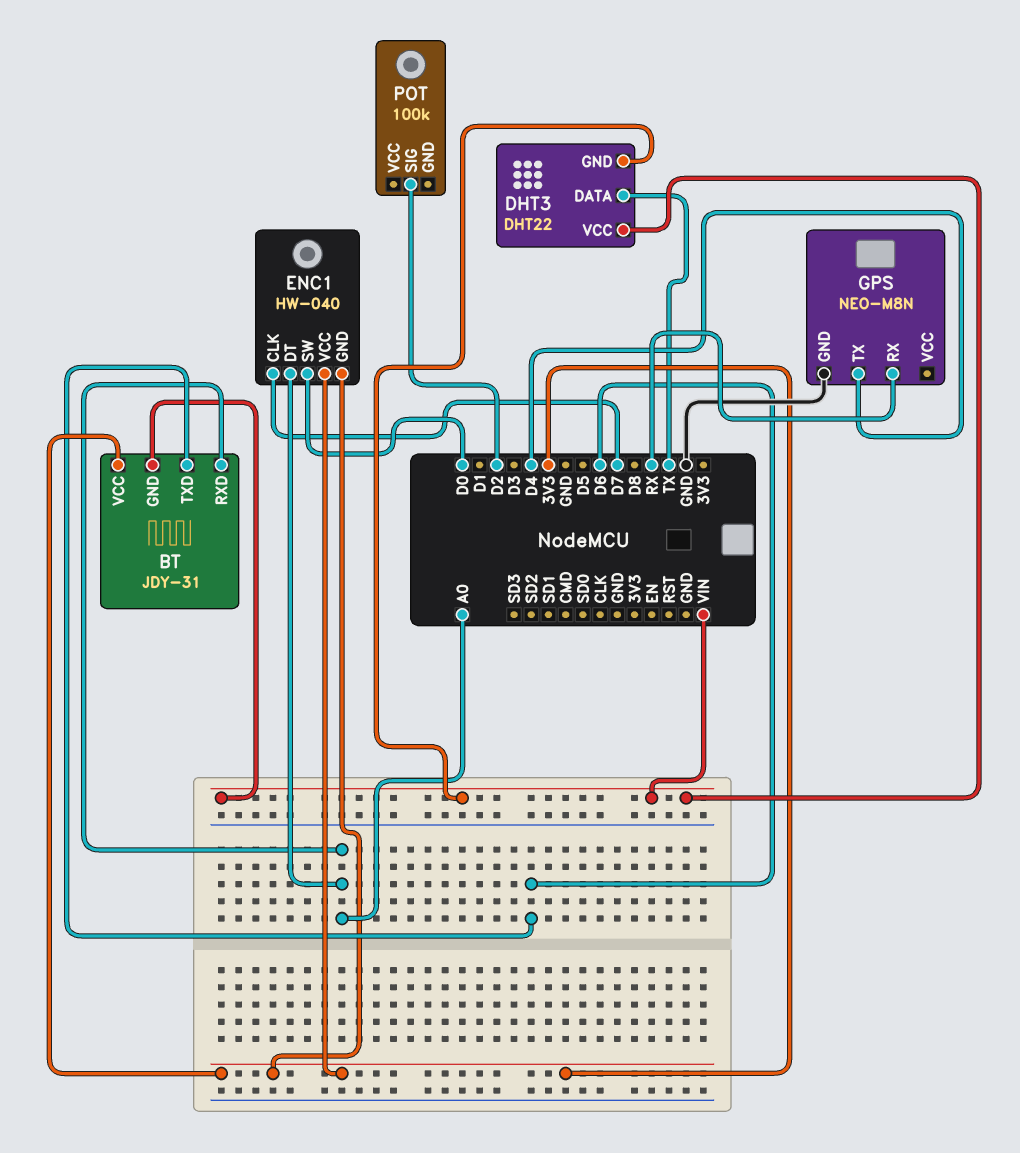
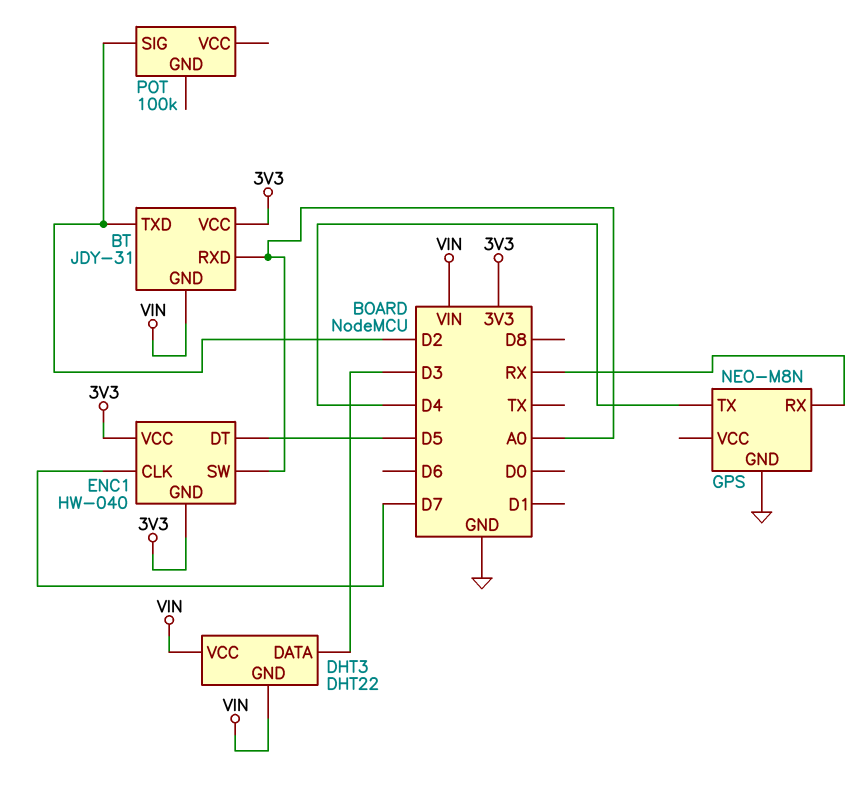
BT pin TXD: D6 -> D2
DHT3 pin DATA: TX -> D3
ENC1 pin DT: A0 -> D5
ENC1 pin SW: D0 -> A0

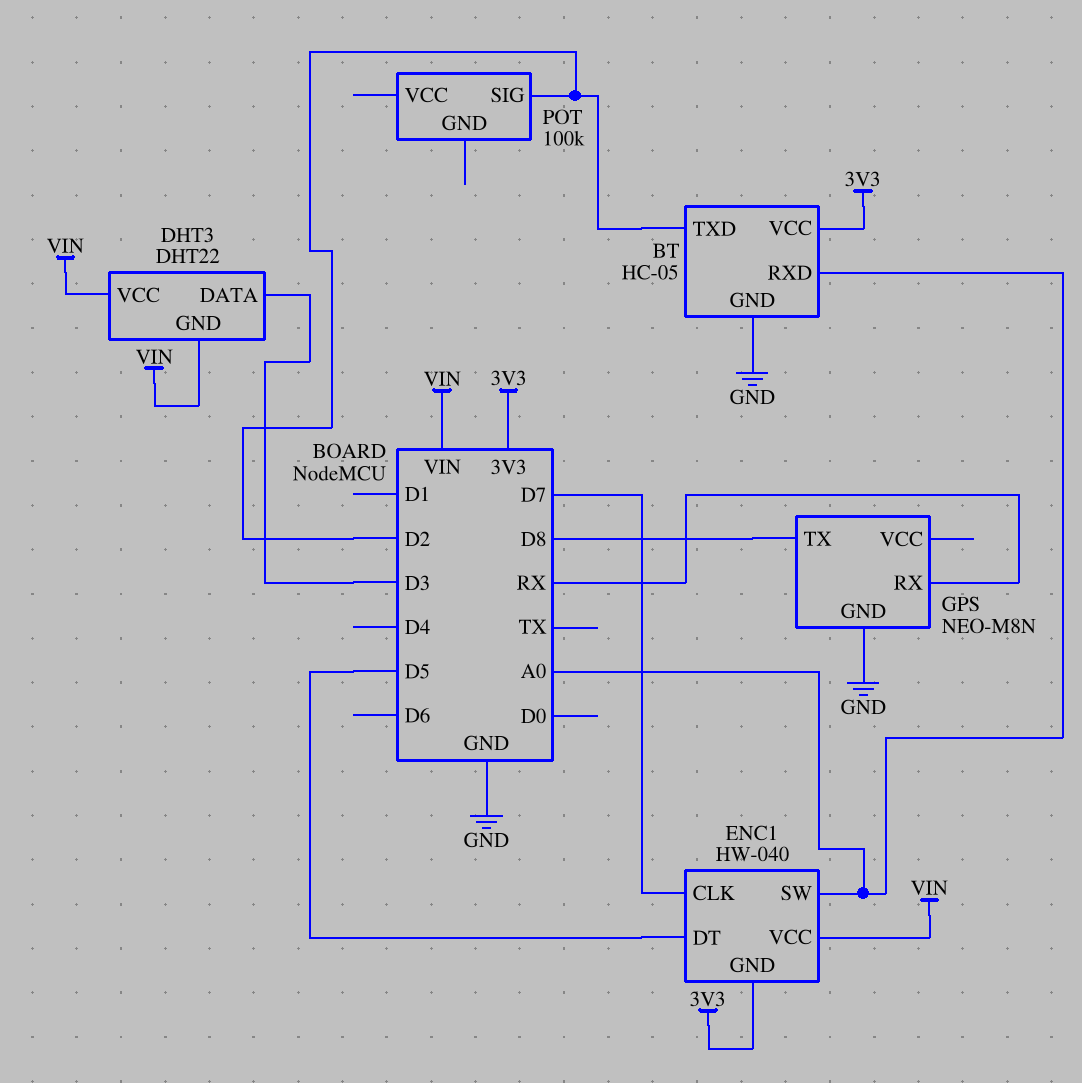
BT: JDY-31 -> HC-05
BT pin GND: VIN -> GND
ENC1 pin VCC: 3V3 -> VIN
GPS pin TX: D4 -> D8

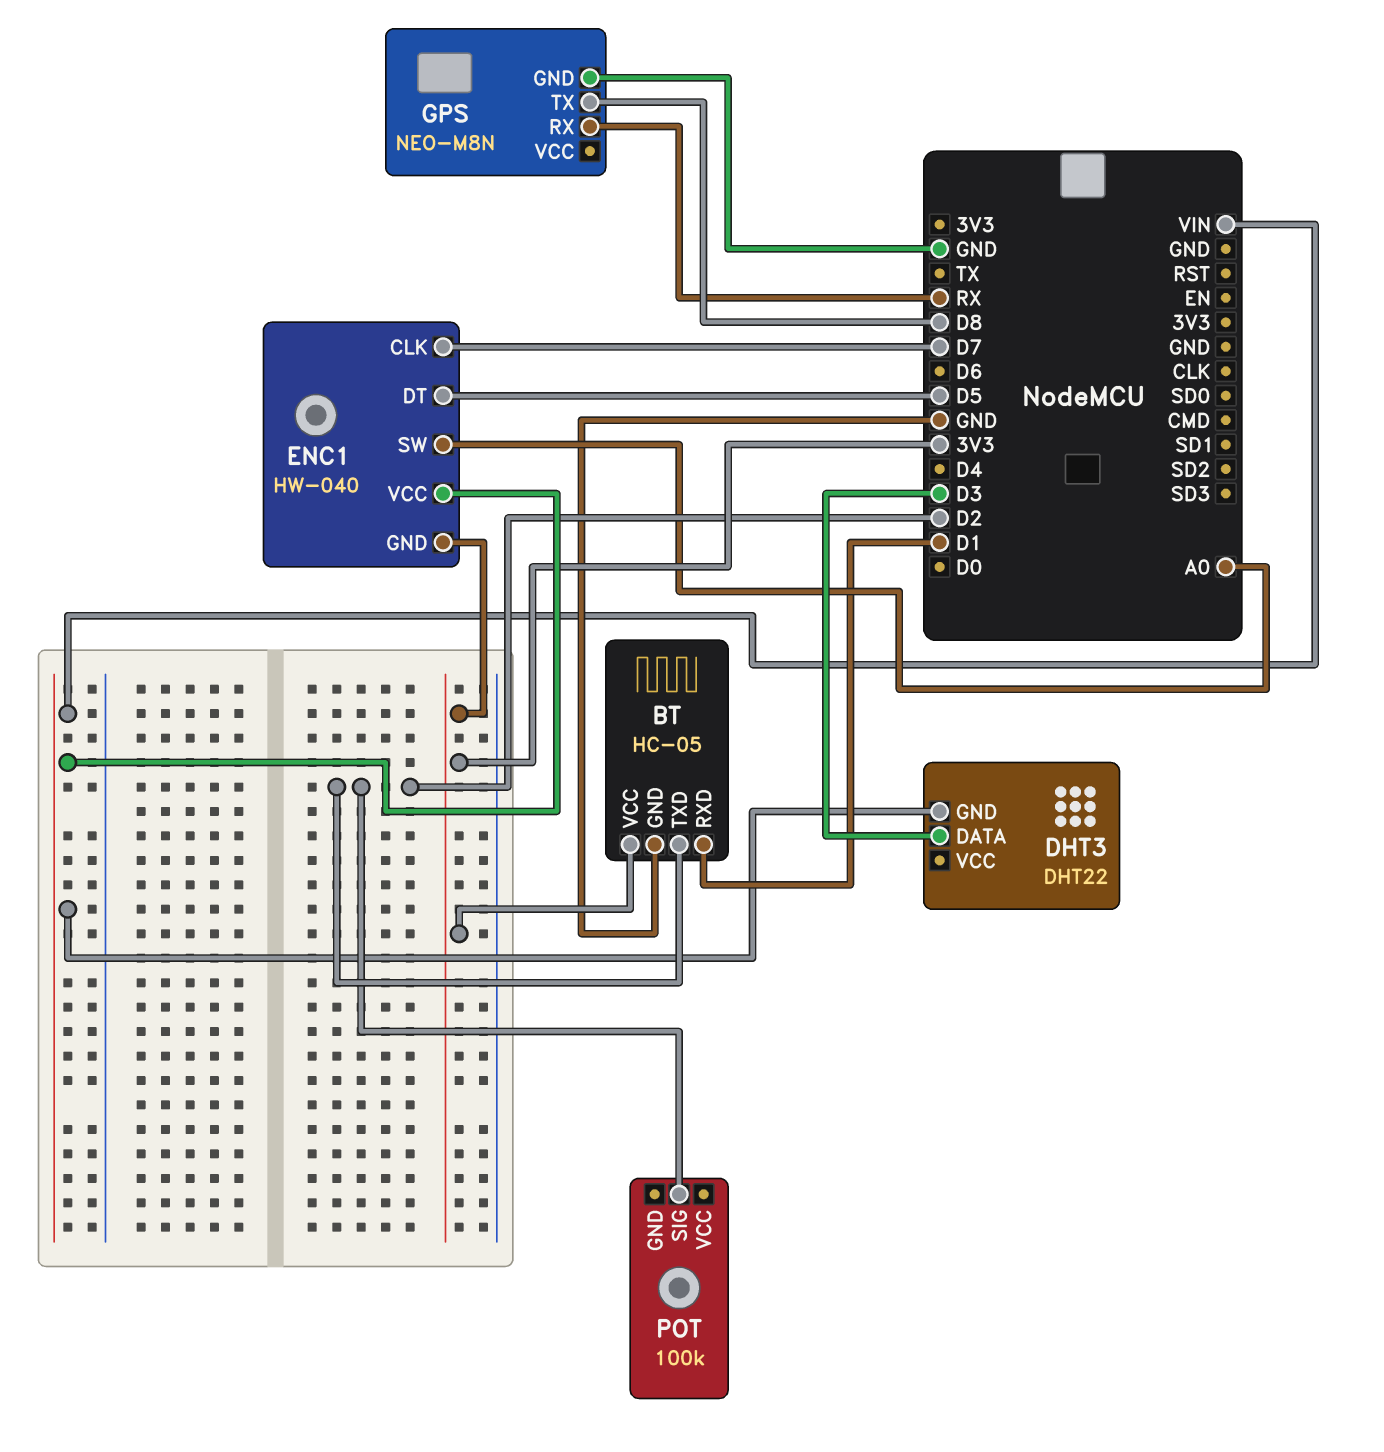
BT pin RXD: A0 -> D1
DHT3 pin VCC: VIN -> none

